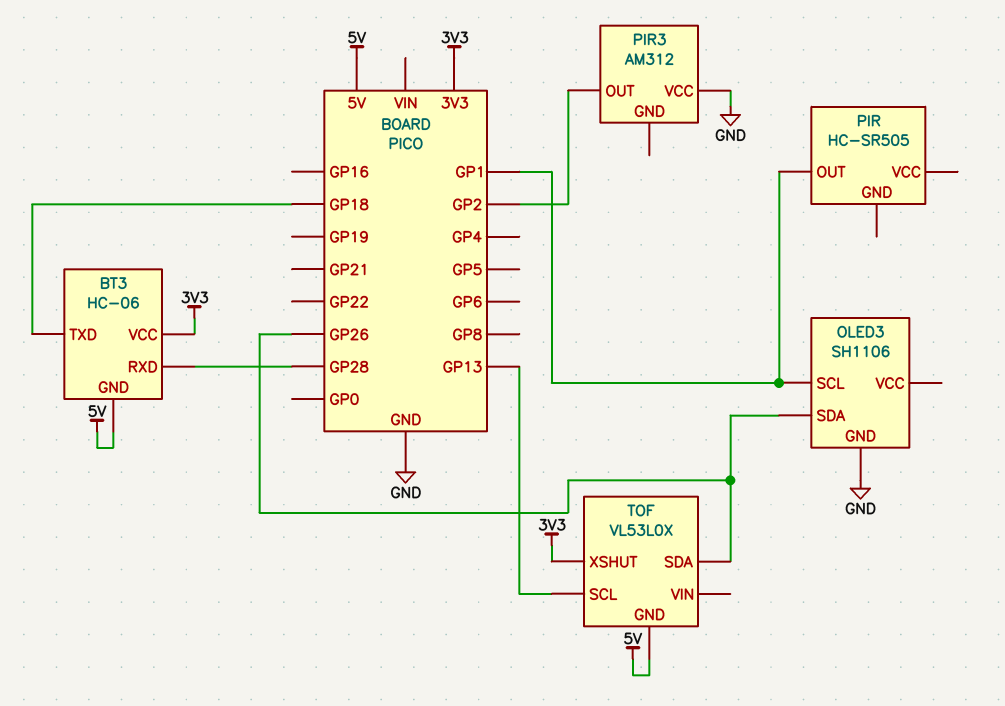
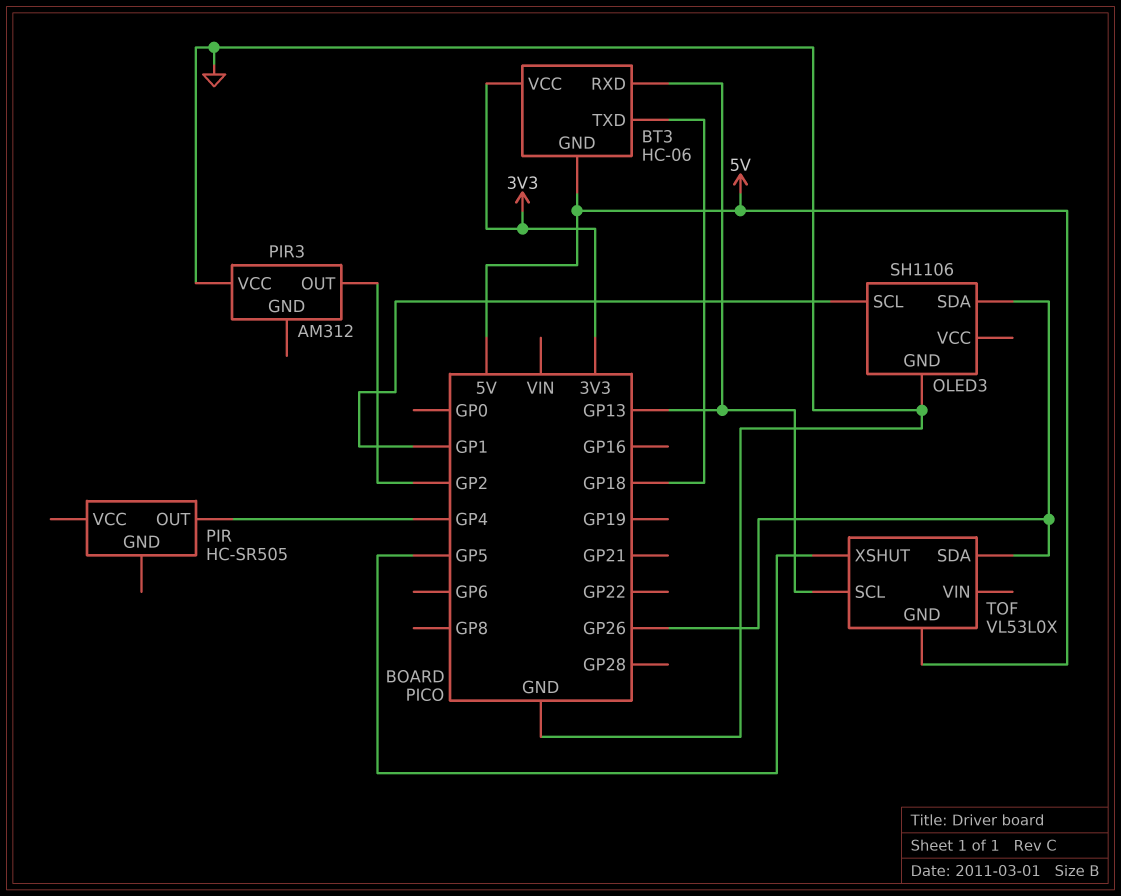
BT3 pin RXD: GP28 -> GP13
PIR pin OUT: GP1 -> GP4
TOF pin XSHUT: 3V3 -> GP5

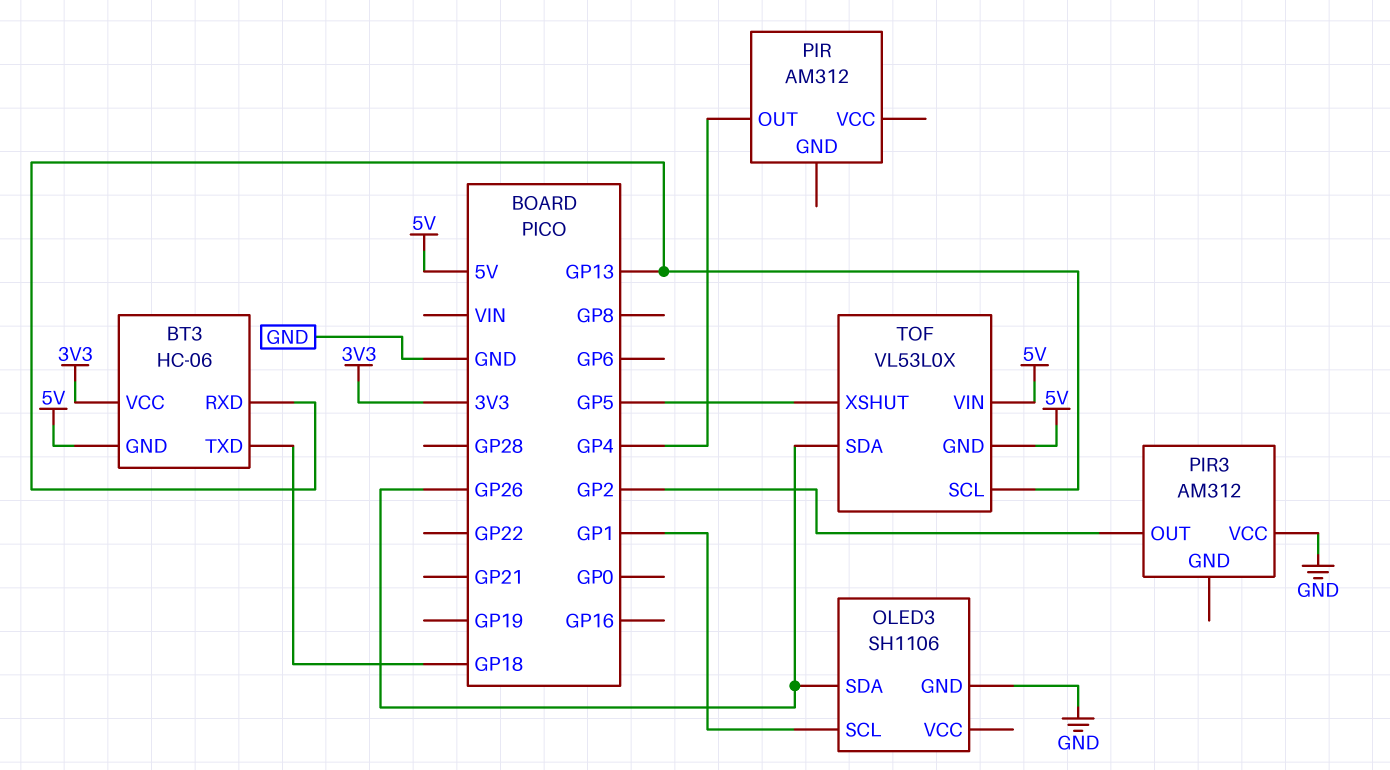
PIR: HC-SR505 -> AM312
TOF pin VIN: none -> 5V

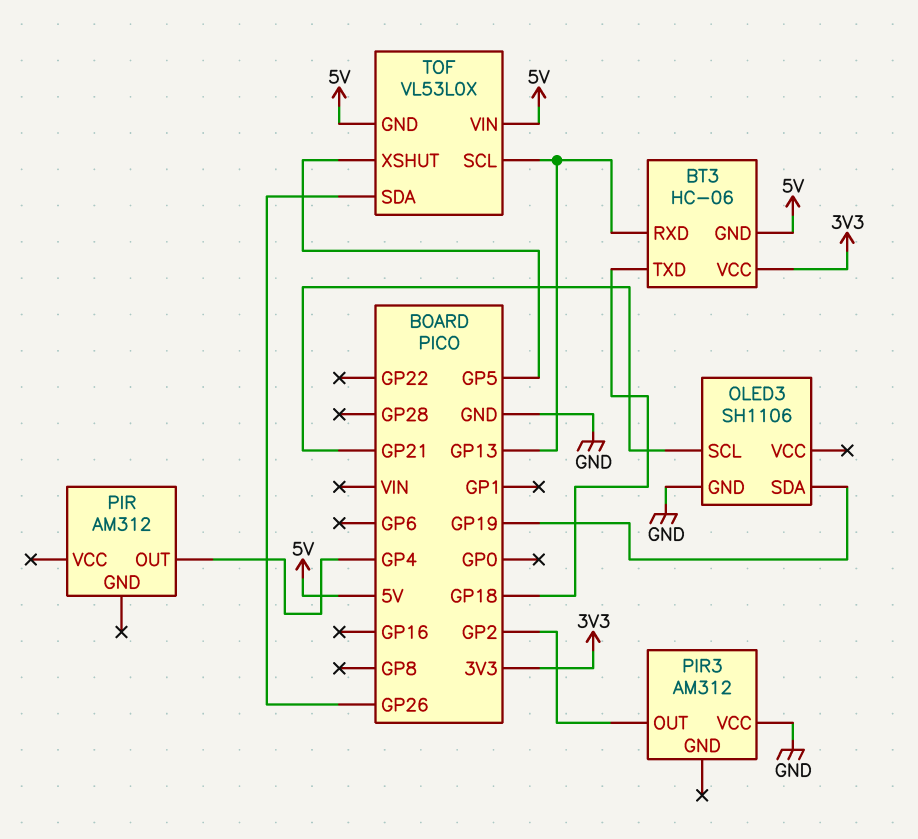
OLED3 pin SCL: GP1 -> GP21
OLED3 pin SDA: GP26 -> GP19

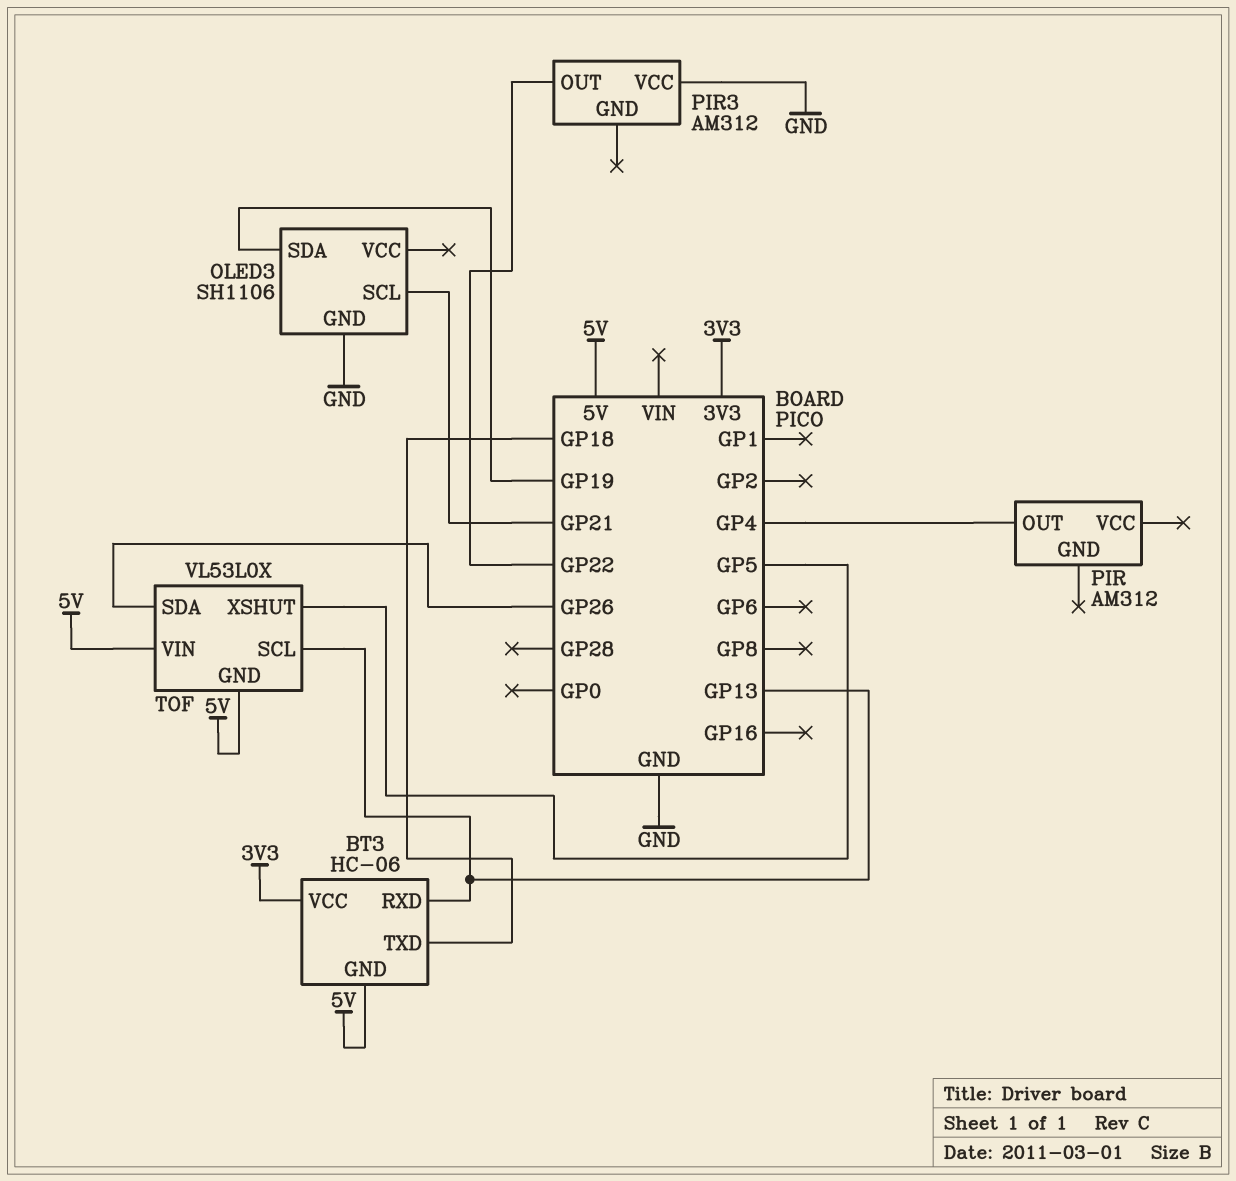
PIR3 pin OUT: GP2 -> GP22

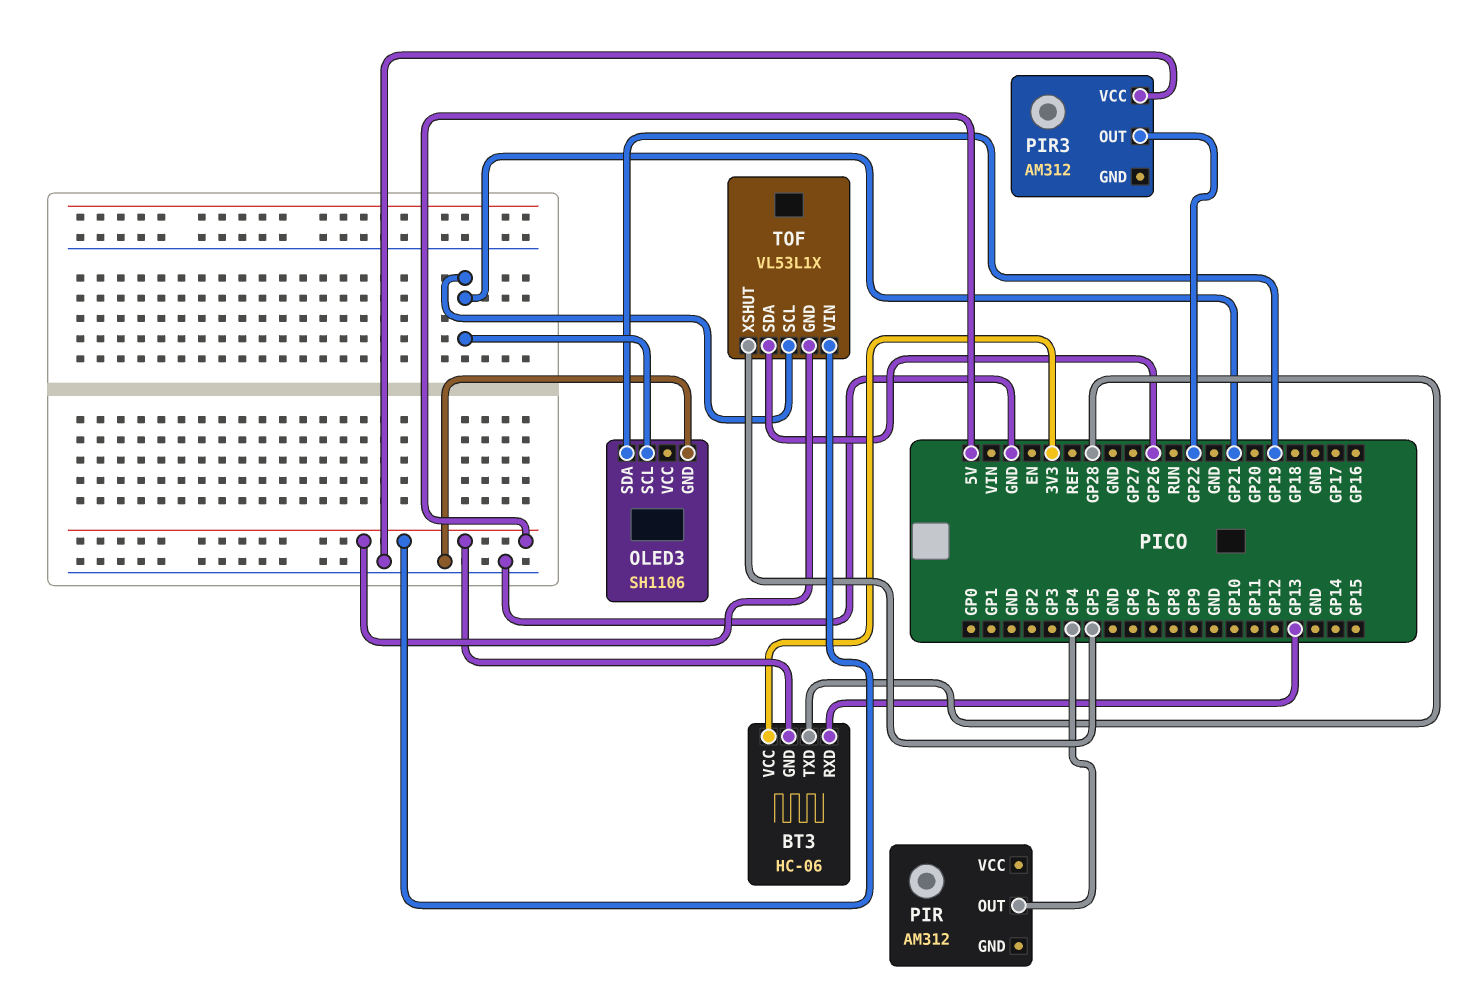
BT3 pin TXD: GP18 -> GP28
TOF: VL53L0X -> VL53L1X
TOF pin SCL: GP13 -> GP21

